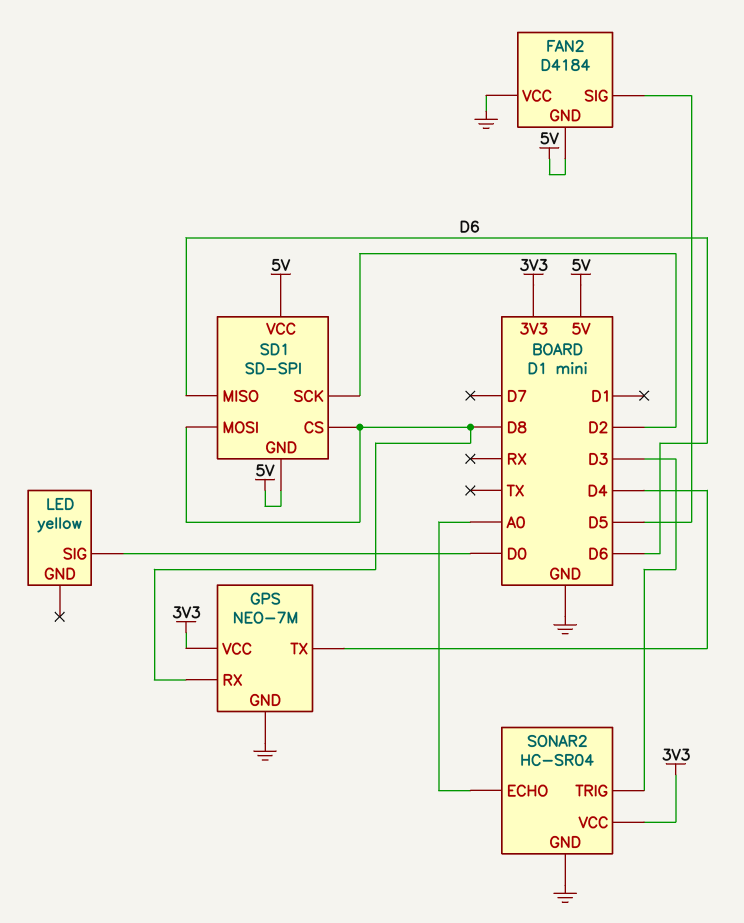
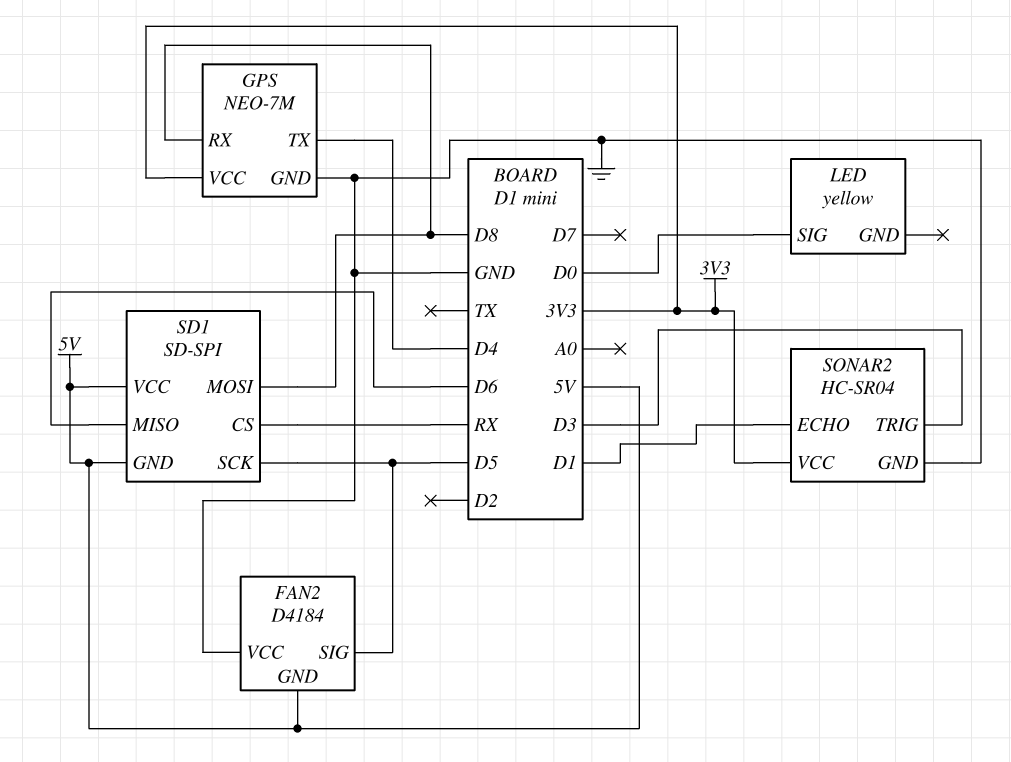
SD1 pin CS: D8 -> RX
SD1 pin SCK: D2 -> D5
SONAR2 pin ECHO: A0 -> D1

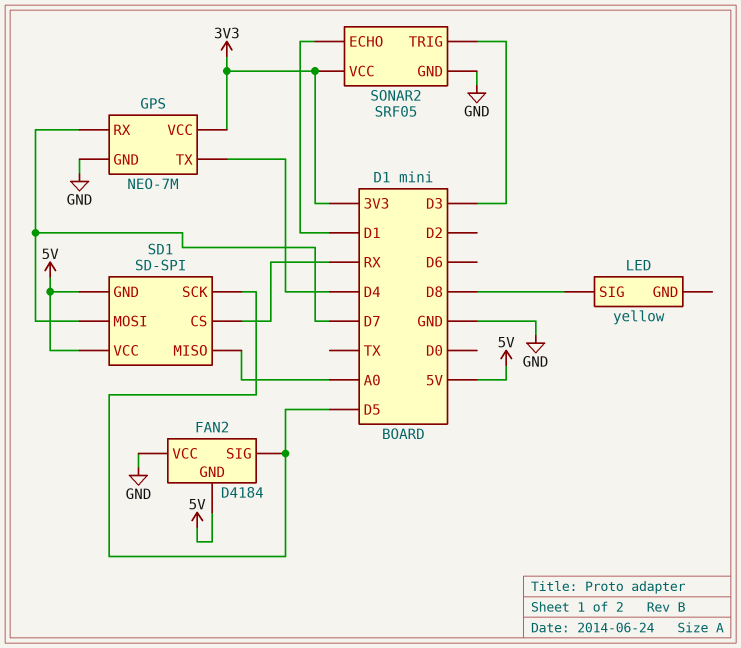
GPS pin RX: D8 -> D7
LED pin SIG: D0 -> D8
SD1 pin MISO: D6 -> A0
SD1 pin MOSI: D8 -> D7
SONAR2: HC-SR04 -> SRF05

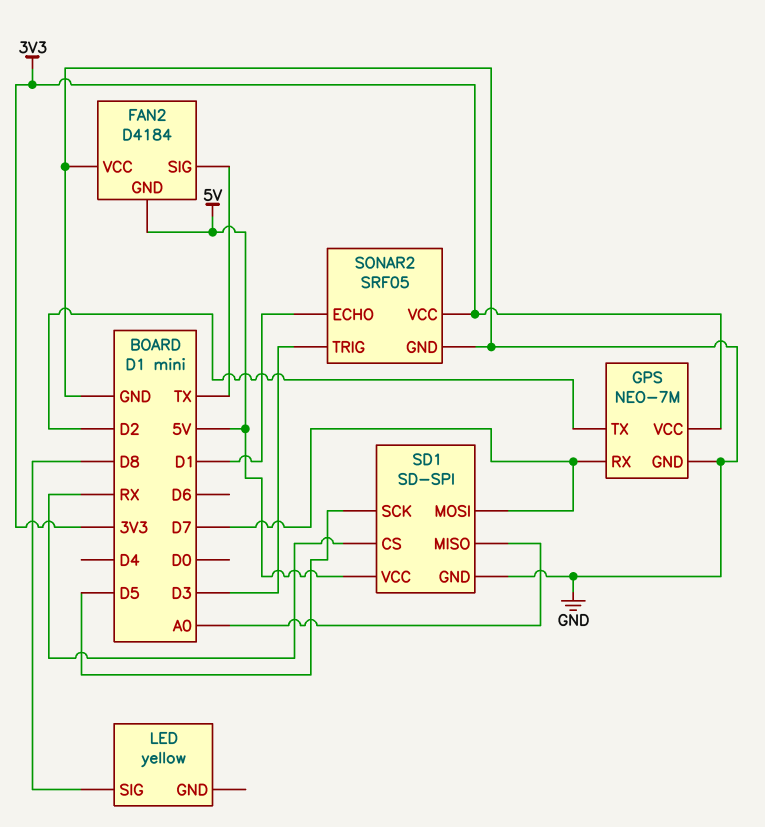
FAN2 pin SIG: D5 -> TX
GPS pin TX: D4 -> D2
SD1 pin GND: 5V -> GND

